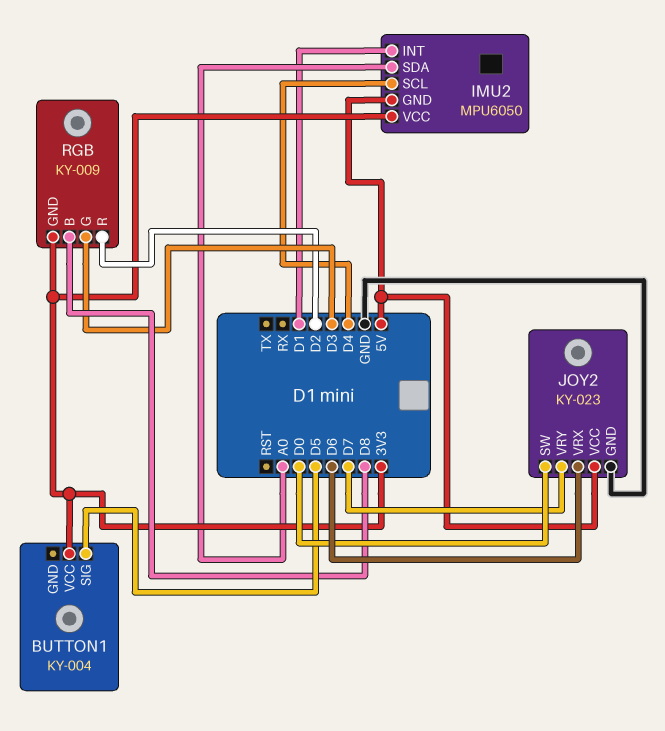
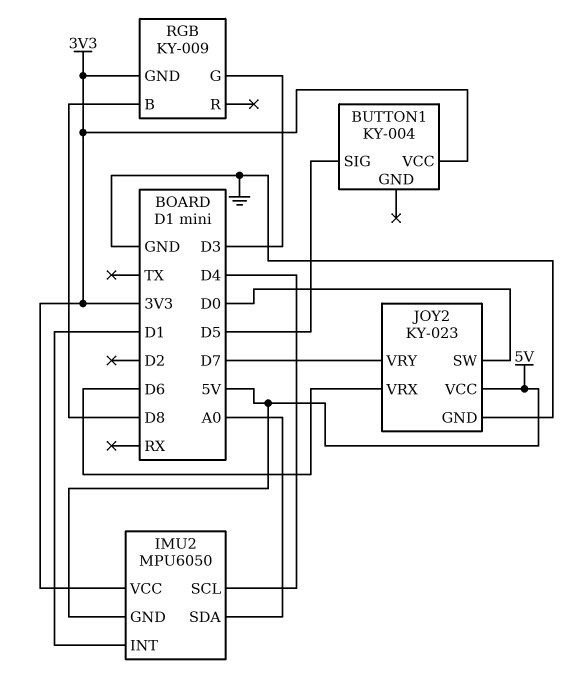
RGB pin R: D2 -> none

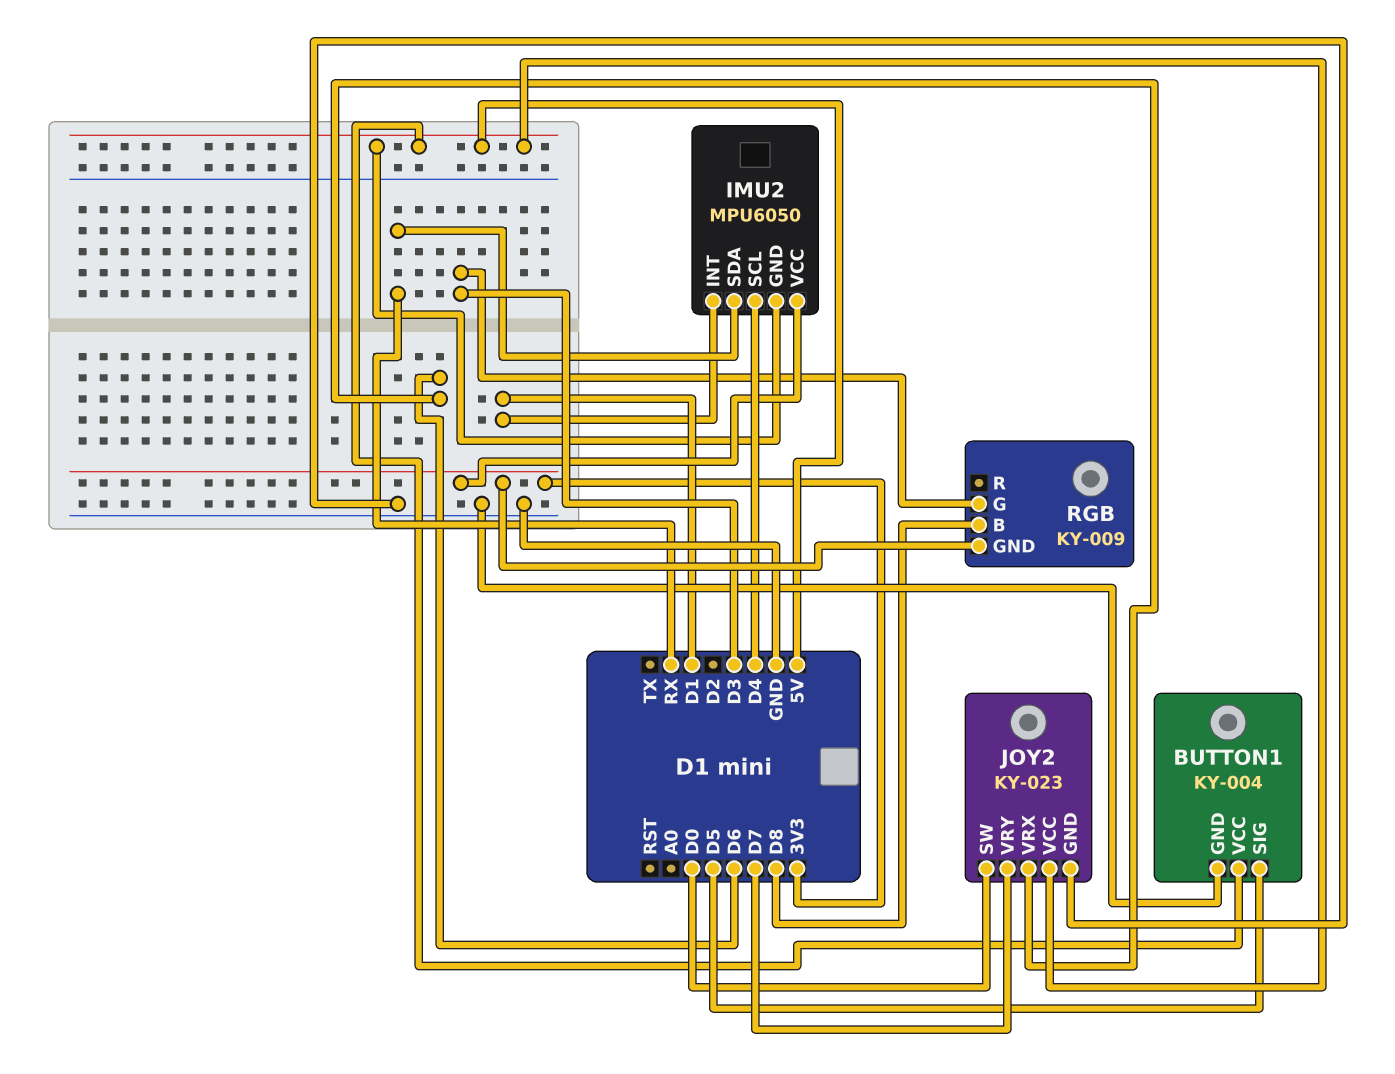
BUTTON1 pin GND: none -> GND
BUTTON1 pin VCC: 3V3 -> 5V
IMU2 pin SDA: A0 -> RX

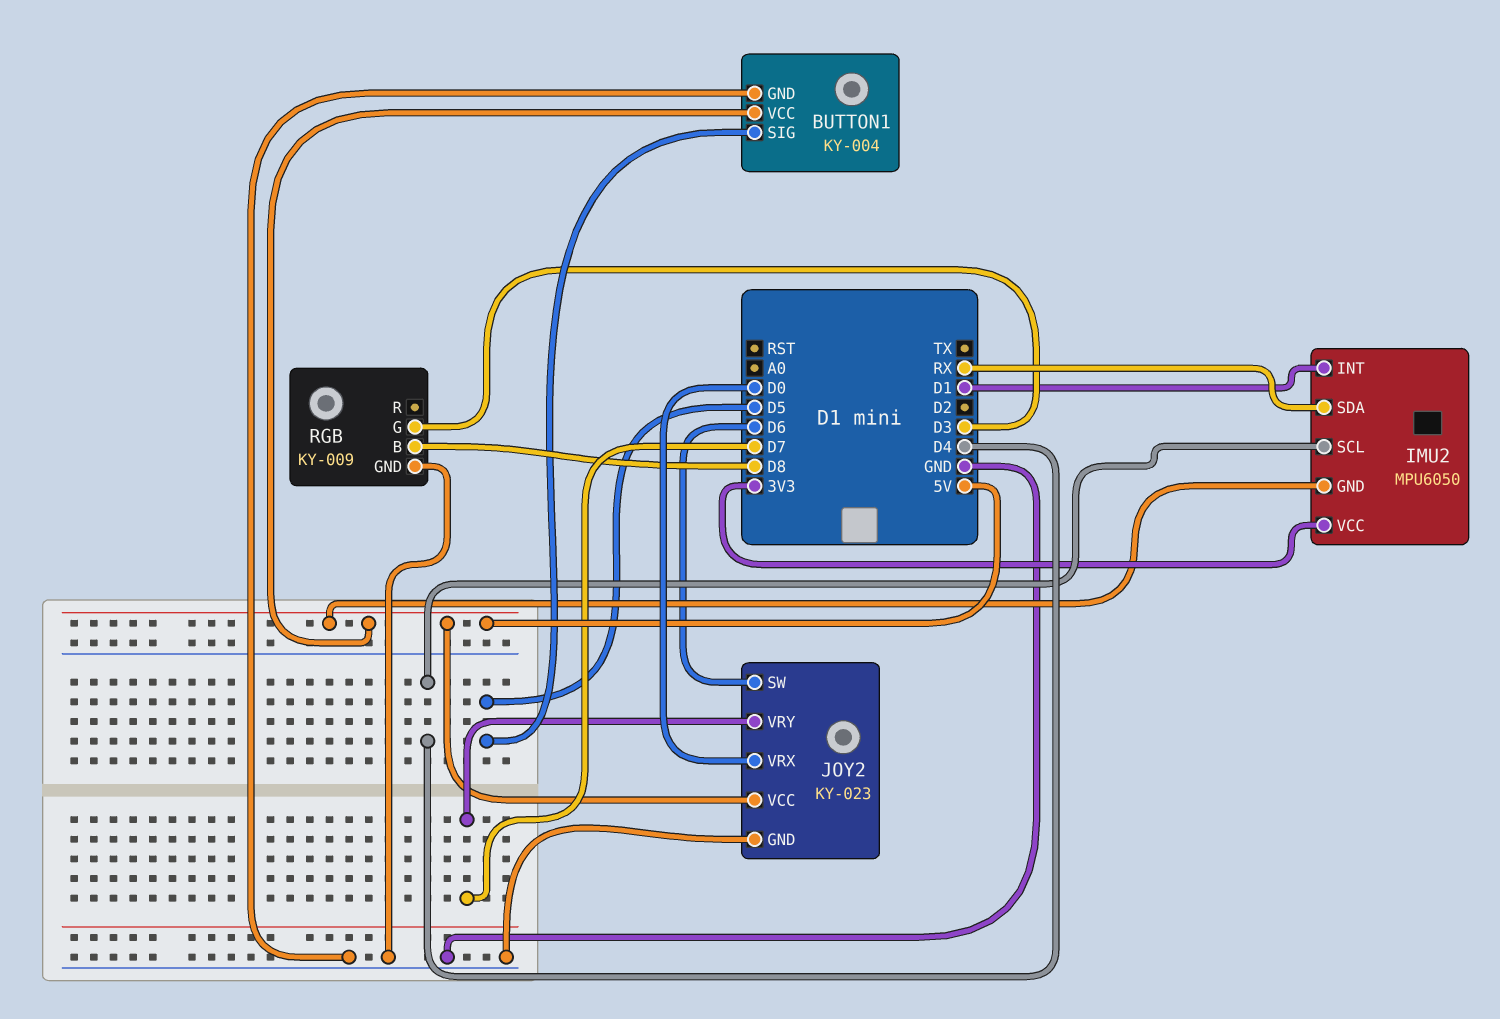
JOY2 pin SW: D0 -> D6
JOY2 pin VRX: D6 -> D0
RGB pin GND: 3V3 -> GND

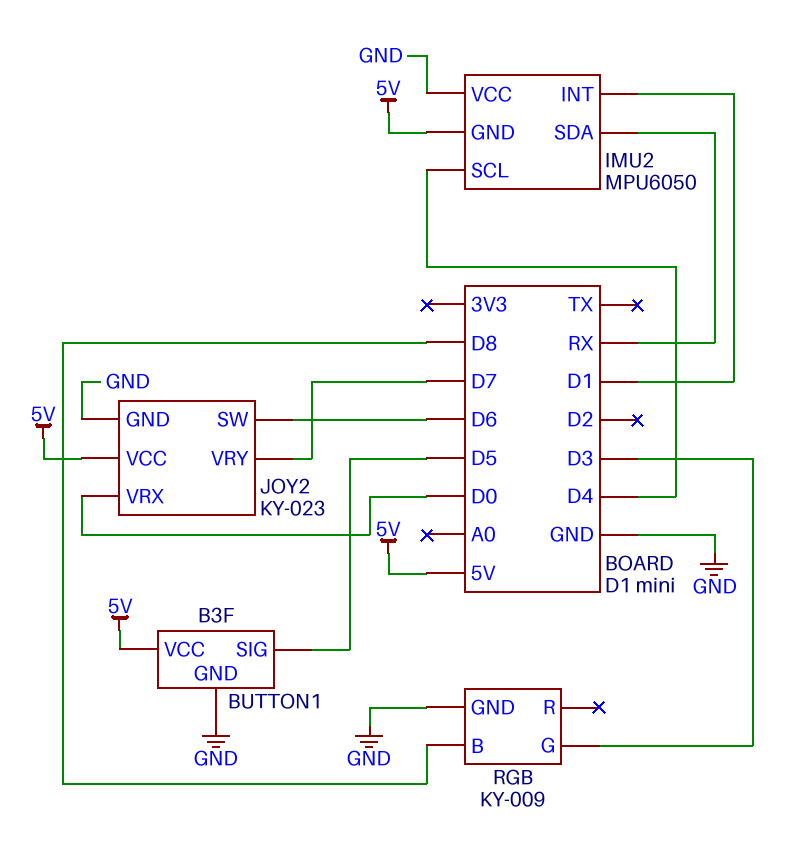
BUTTON1: KY-004 -> B3F
IMU2 pin VCC: 3V3 -> GND

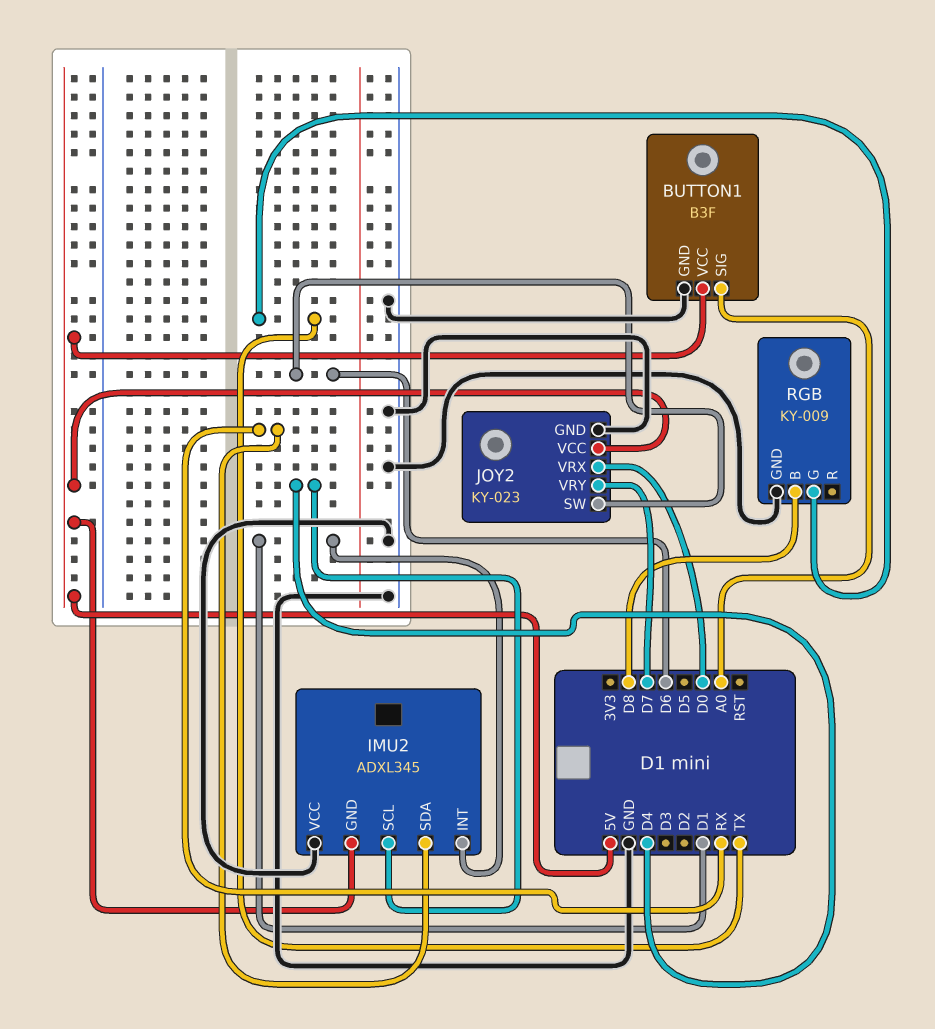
BUTTON1 pin SIG: D5 -> A0
IMU2: MPU6050 -> ADXL345
RGB pin G: D3 -> TX

